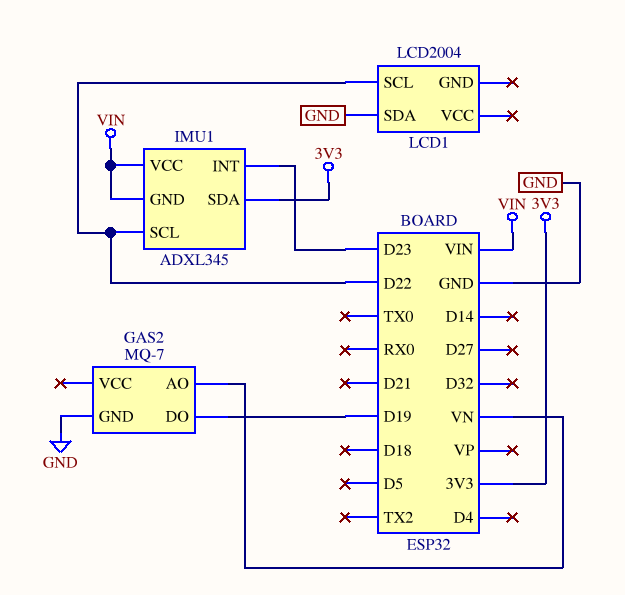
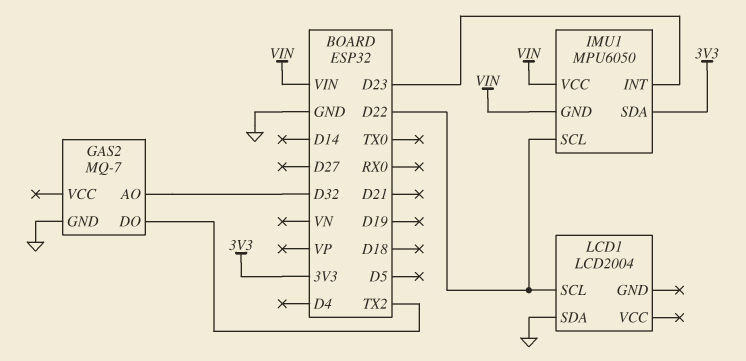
GAS2 pin AO: VN -> D32
GAS2 pin DO: D19 -> TX2
IMU1: ADXL345 -> MPU6050

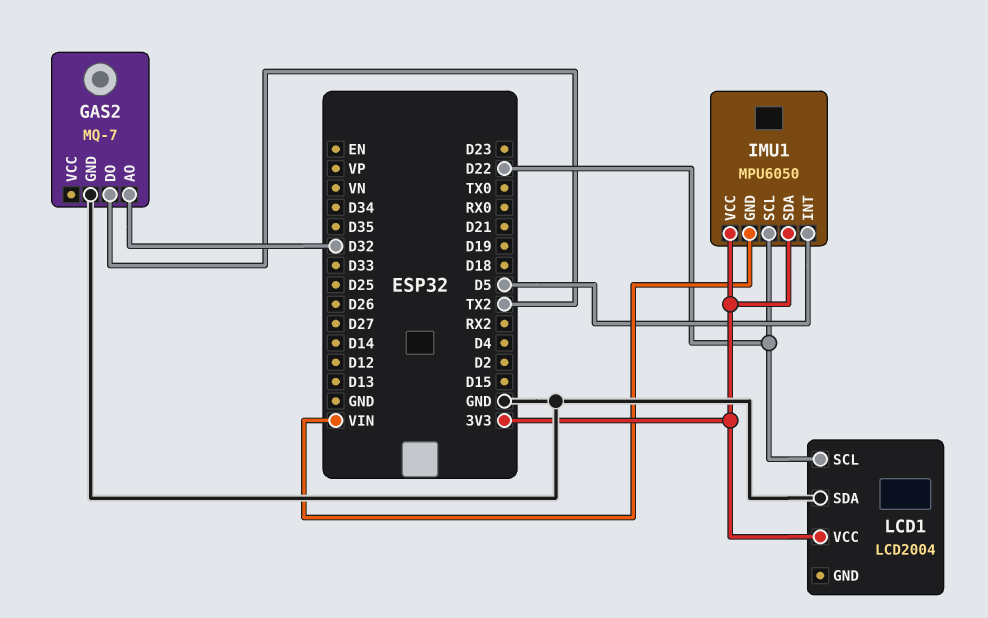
IMU1 pin INT: D23 -> D5
IMU1 pin VCC: VIN -> 3V3
LCD1 pin VCC: none -> 3V3

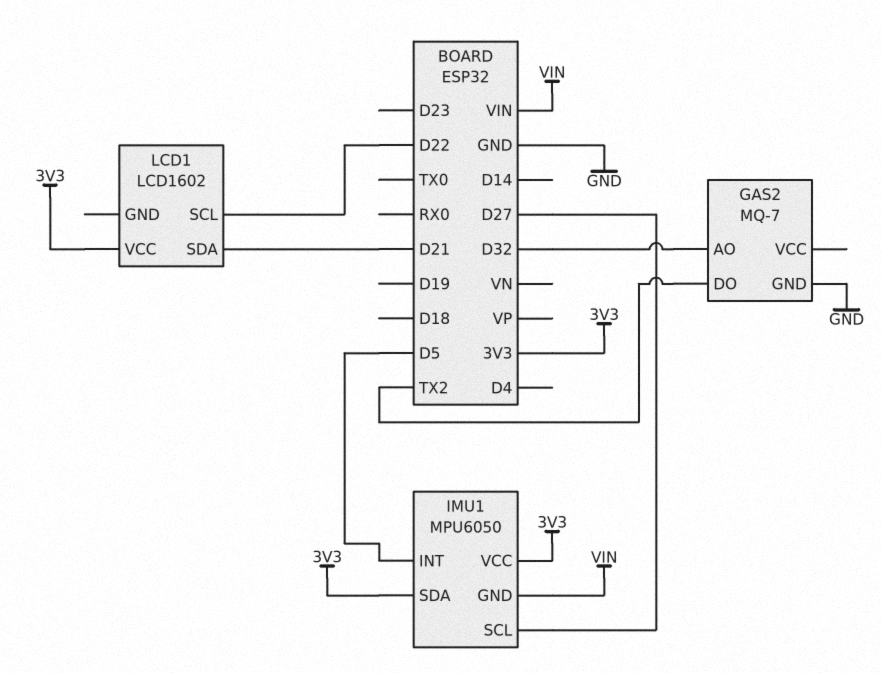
IMU1 pin SCL: D22 -> D27
LCD1: LCD2004 -> LCD1602
LCD1 pin SDA: GND -> D21

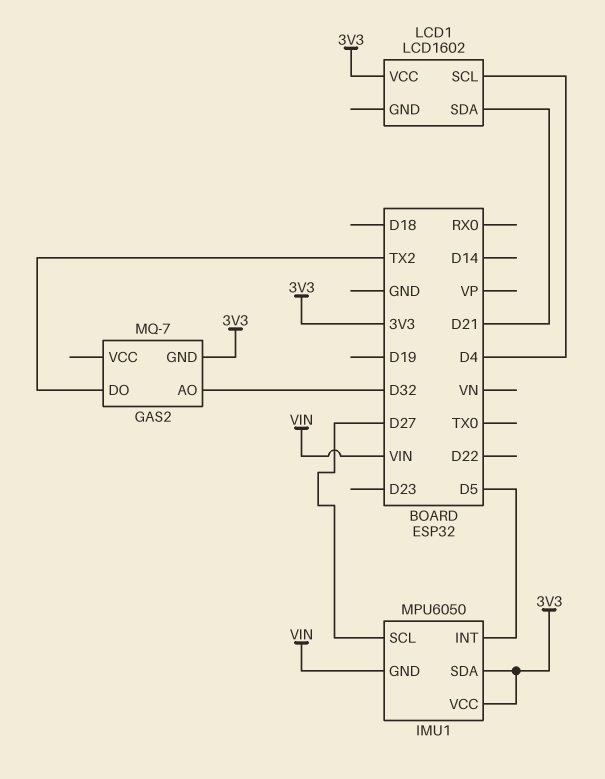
GAS2 pin GND: GND -> 3V3
LCD1 pin SCL: D22 -> D4

